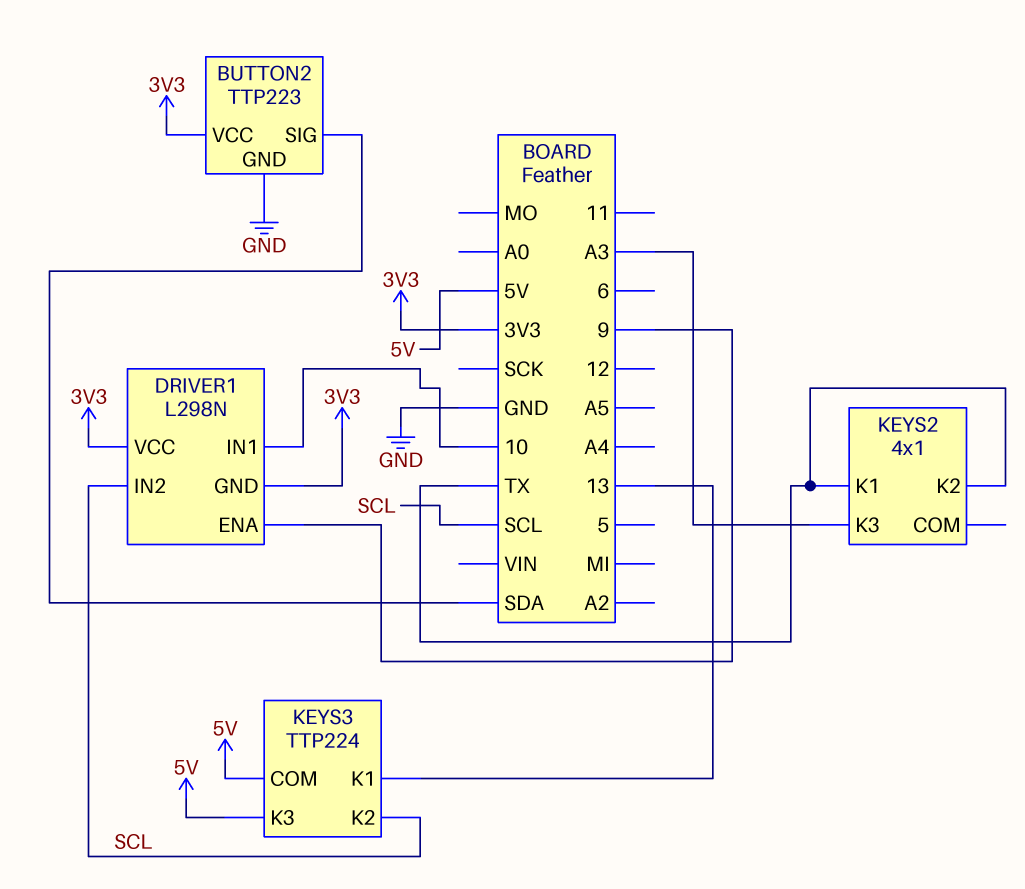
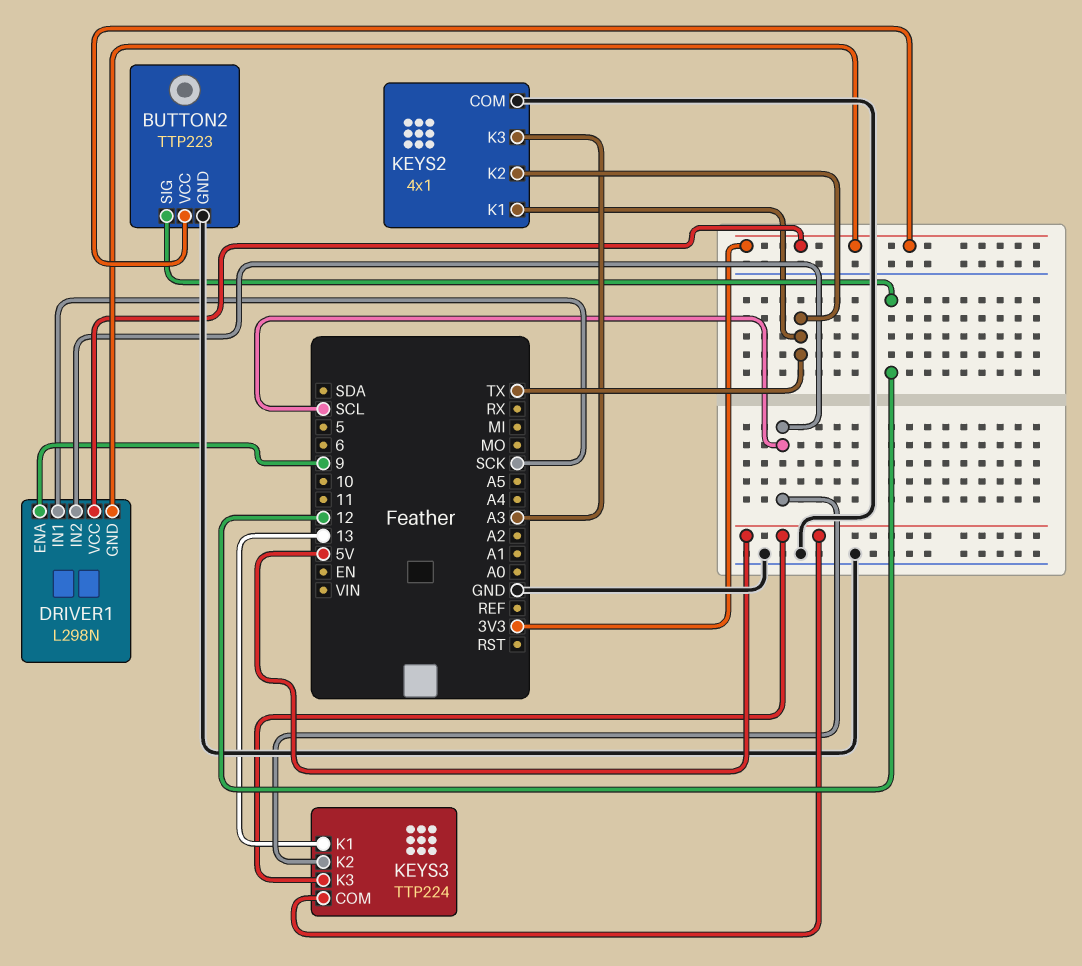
BUTTON2 pin SIG: SDA -> 12
DRIVER1 pin IN1: 10 -> SCK
KEYS2 pin COM: none -> GND

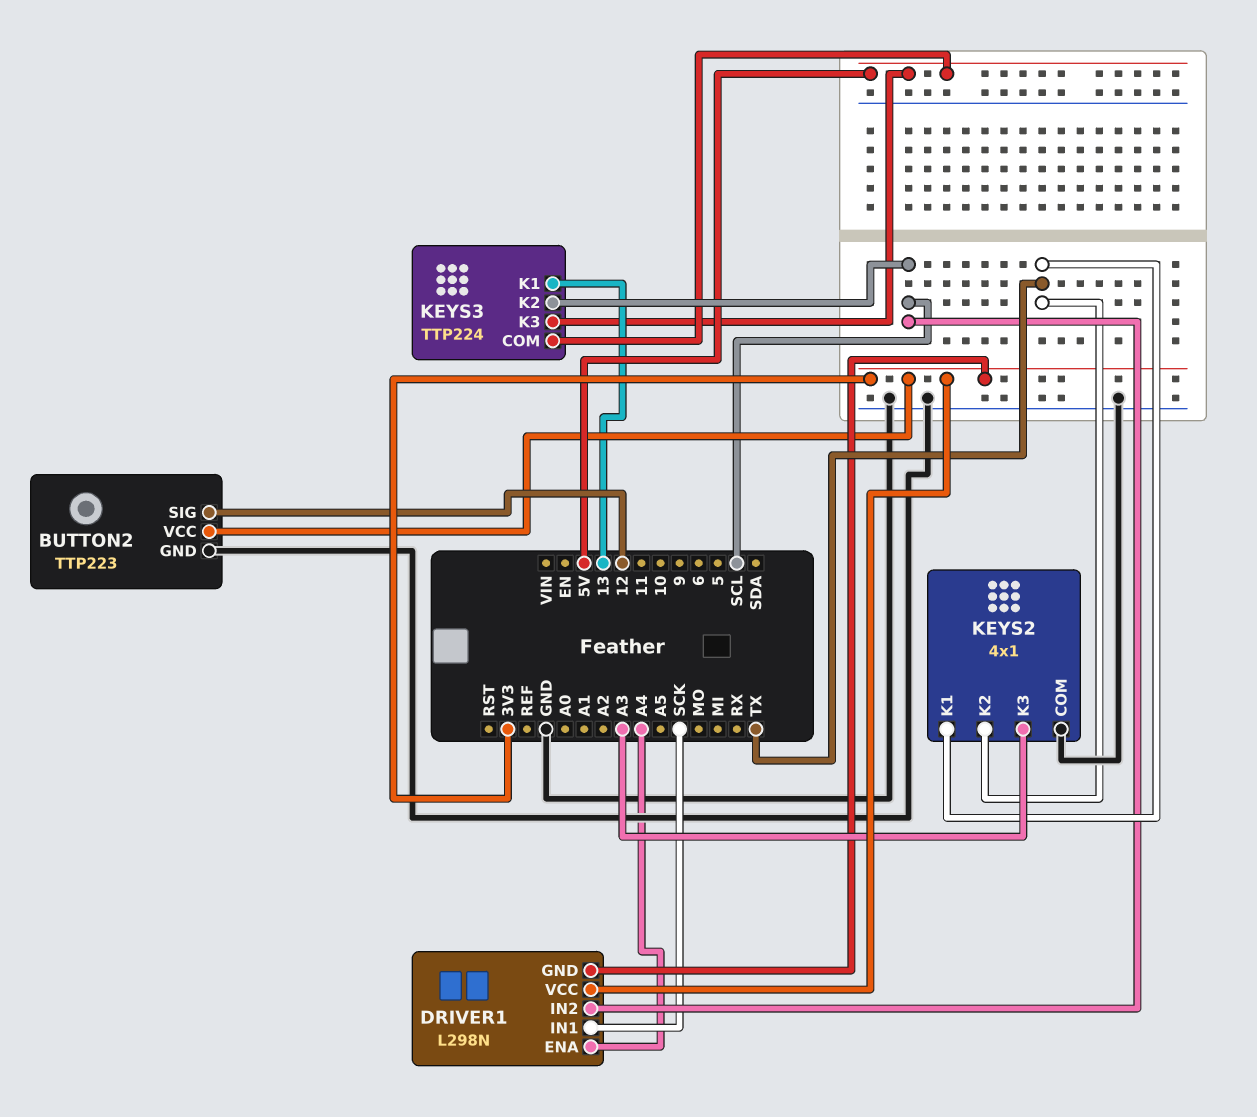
DRIVER1 pin ENA: 9 -> A4

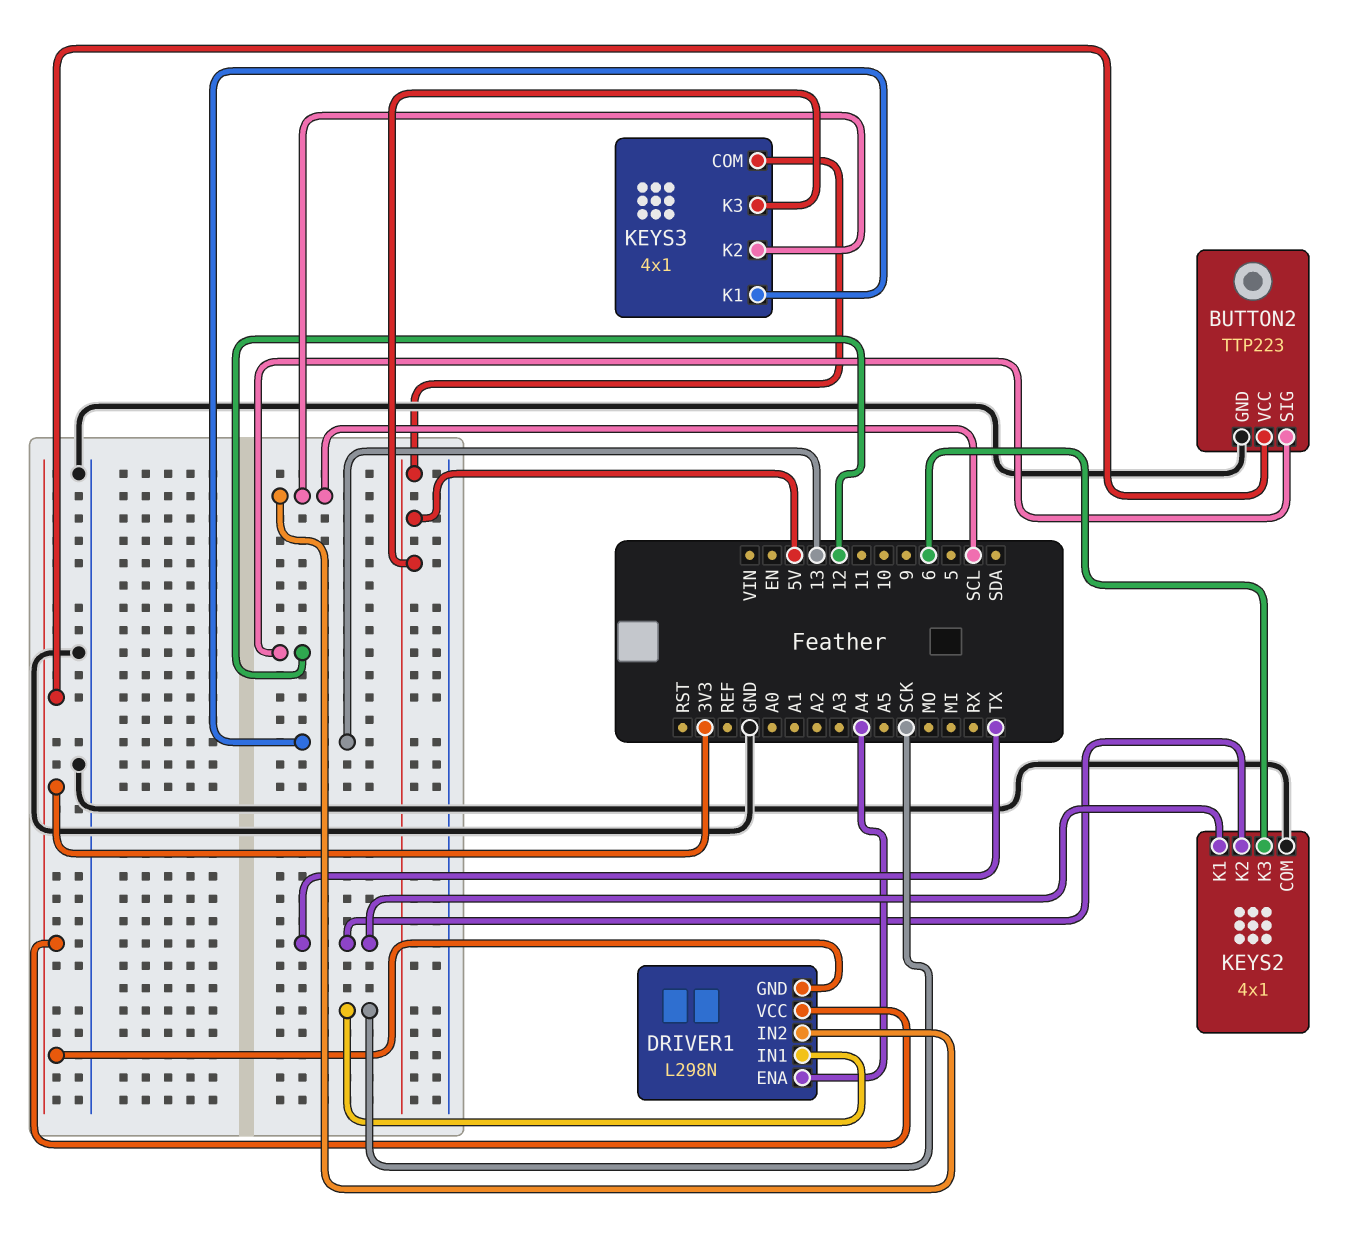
KEYS2 pin K3: A3 -> 6
KEYS3: TTP224 -> 4x1

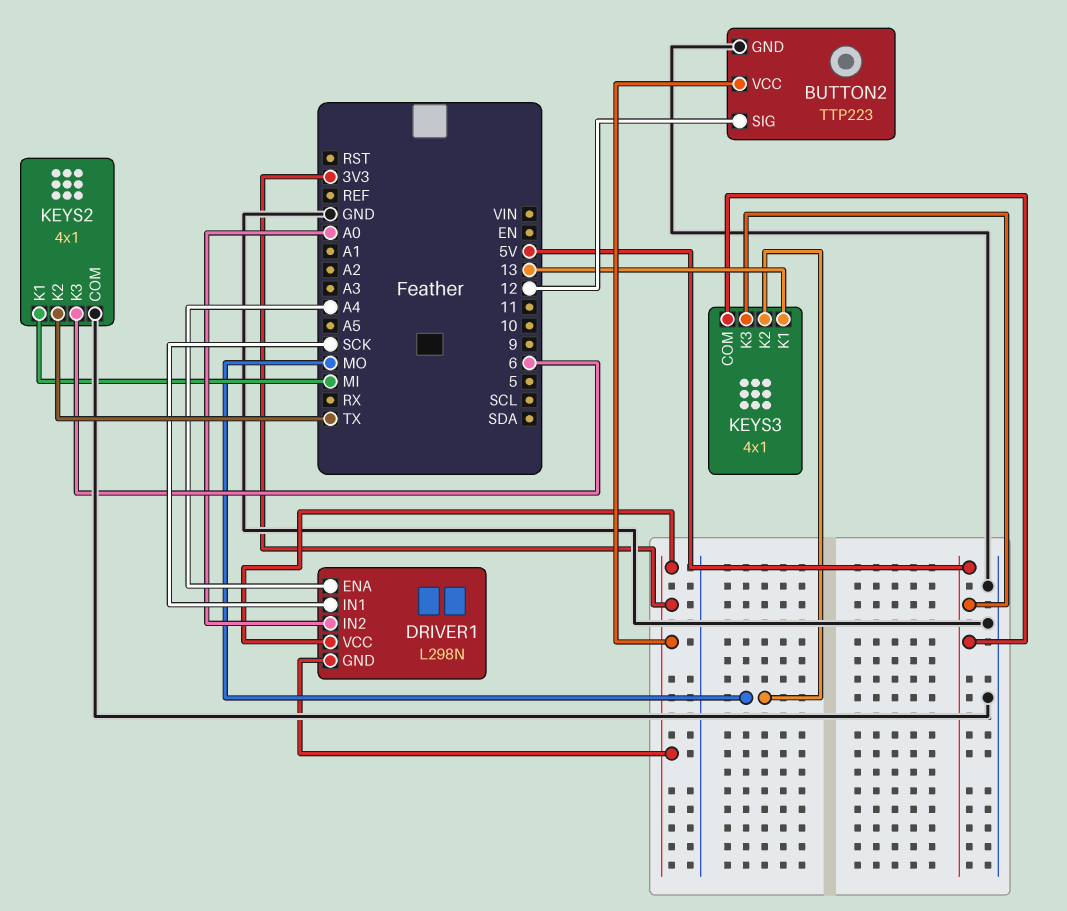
DRIVER1 pin IN2: SCL -> A0
KEYS2 pin K1: TX -> MI
KEYS3 pin K2: SCL -> MO

